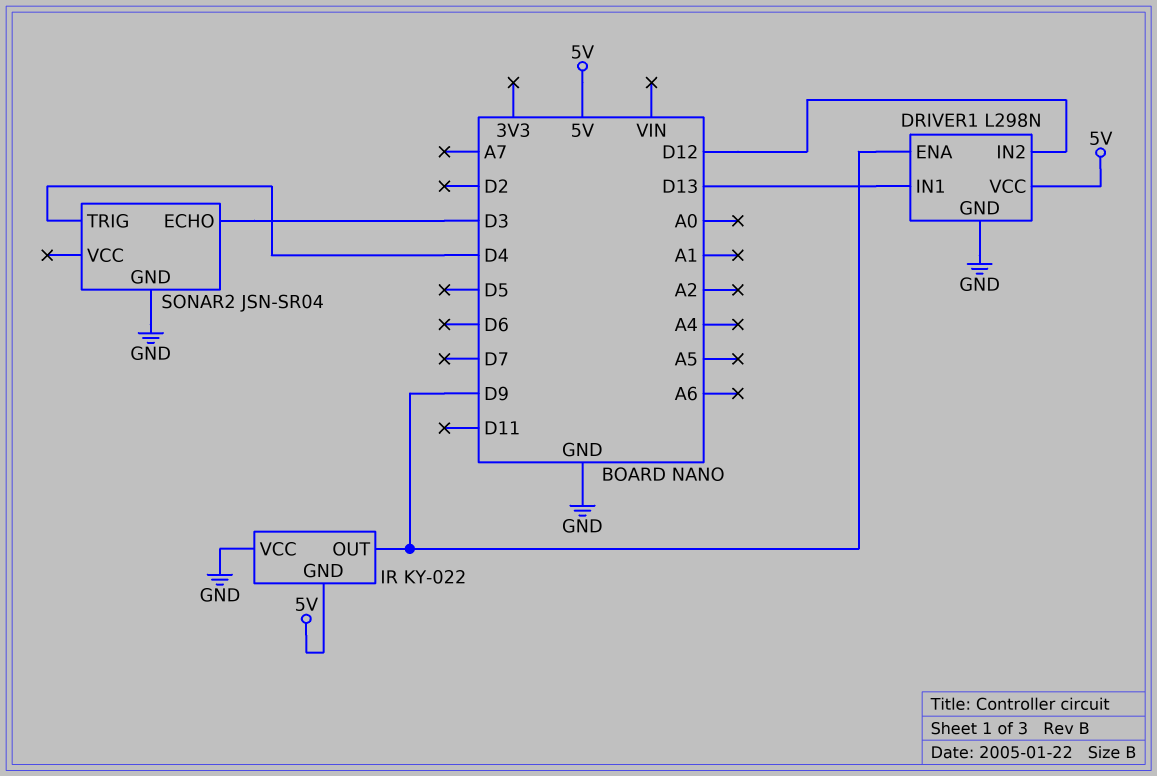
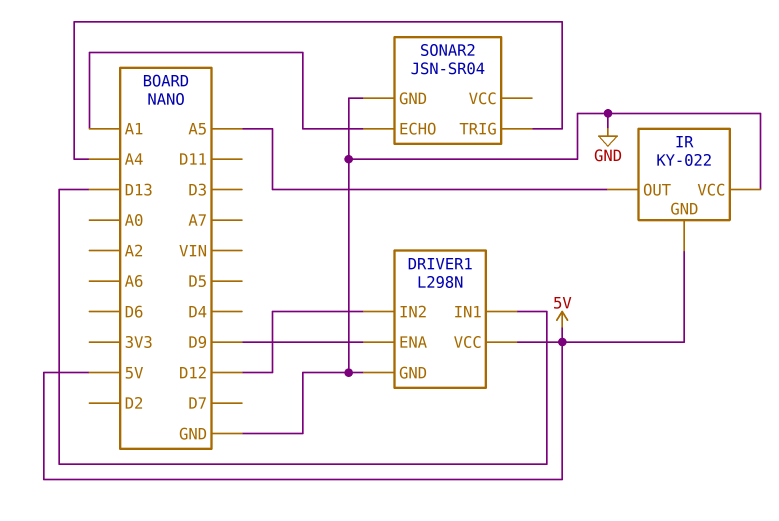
IR pin OUT: D9 -> A5
SONAR2 pin ECHO: D3 -> A1
SONAR2 pin TRIG: D4 -> A4

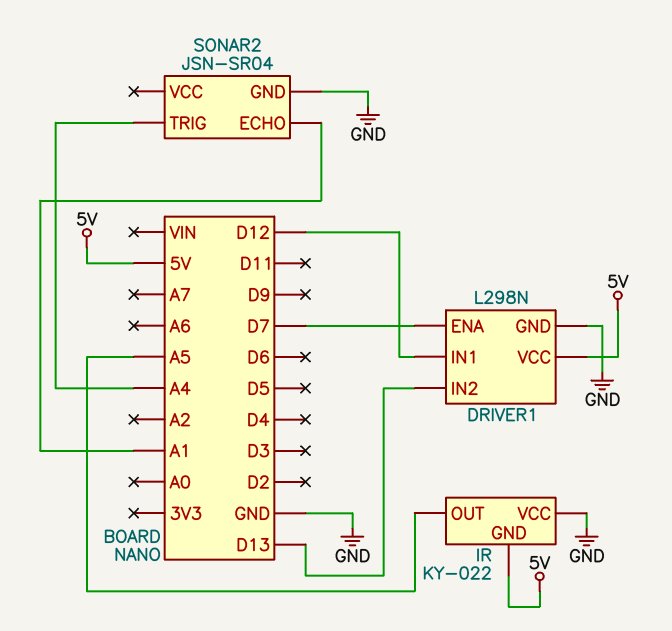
DRIVER1 pin ENA: D9 -> D7
DRIVER1 pin IN1: D13 -> D12
DRIVER1 pin IN2: D12 -> D13

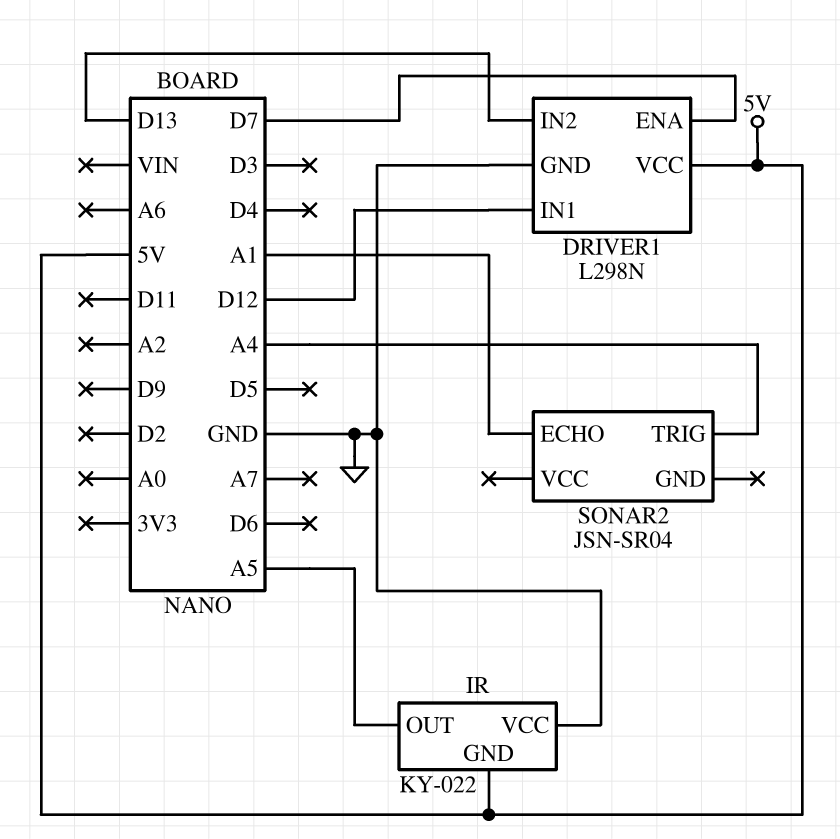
SONAR2 pin GND: GND -> none

